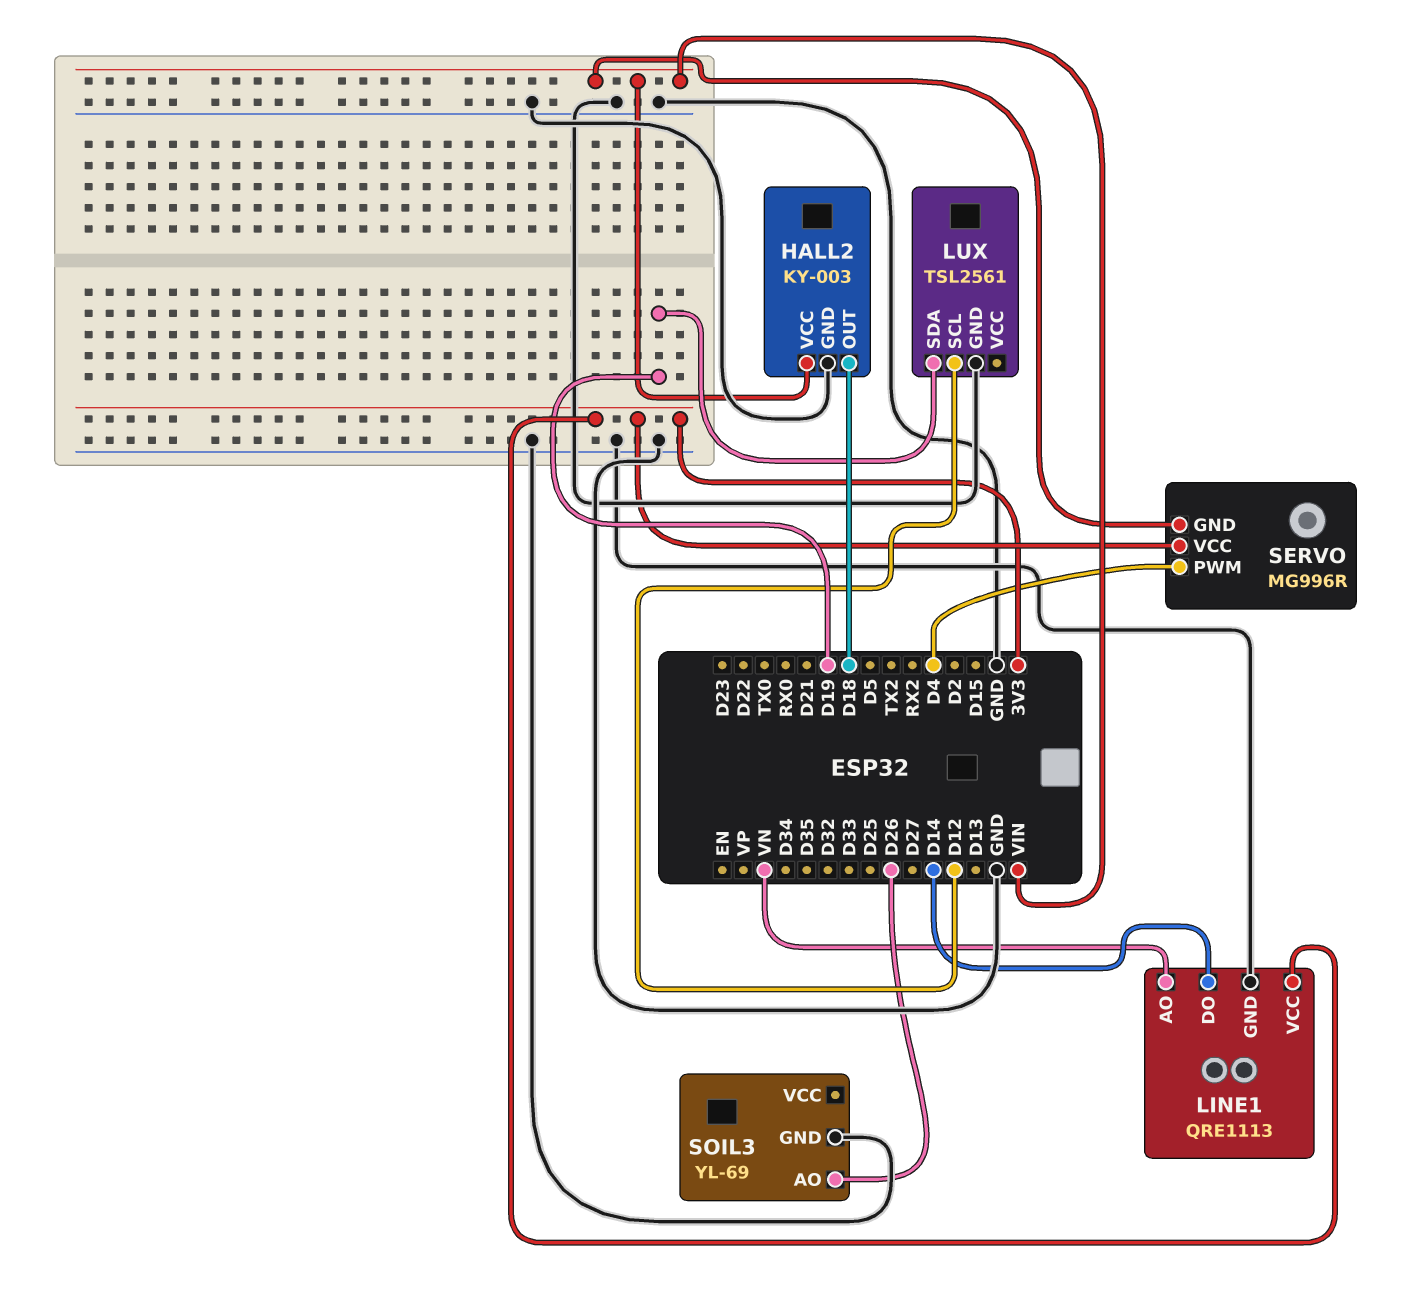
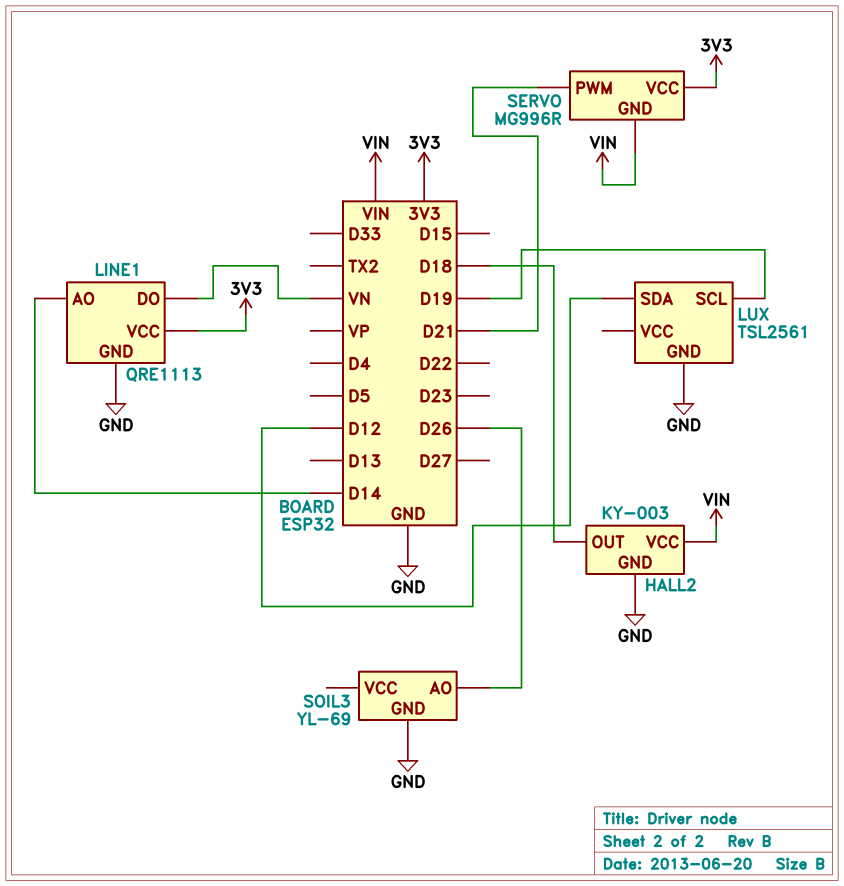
LINE1 pin AO: VN -> D14
LINE1 pin DO: D14 -> VN
LUX pin SCL: D12 -> D19
LUX pin SDA: D19 -> D12
SERVO pin PWM: D4 -> D21

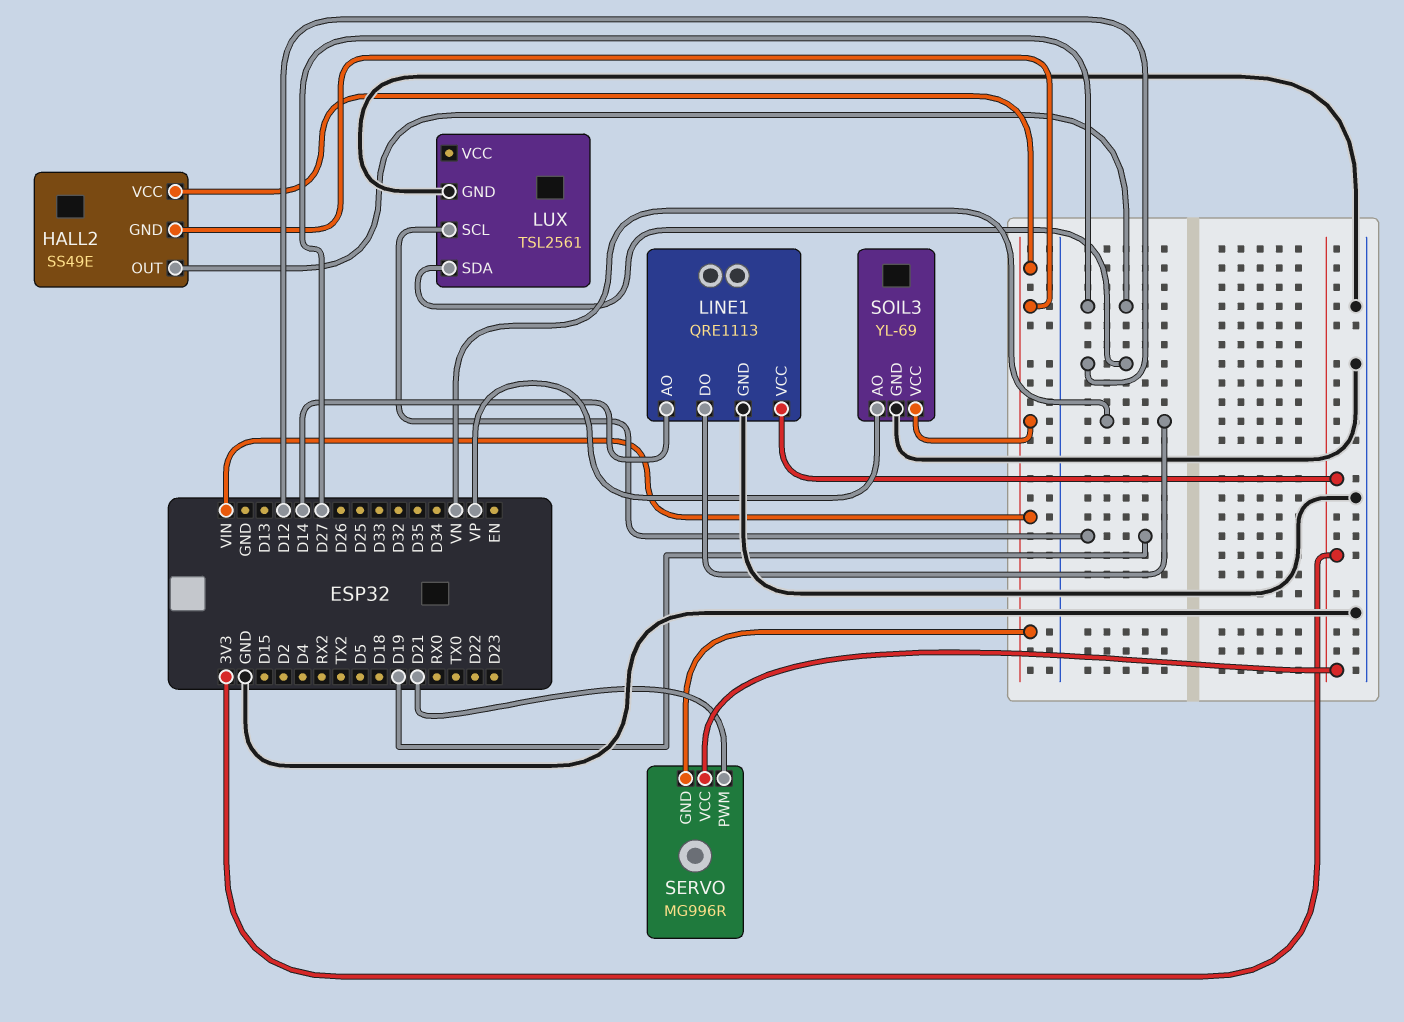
HALL2: KY-003 -> SS49E
HALL2 pin GND: GND -> VIN
HALL2 pin OUT: D18 -> D27
SOIL3 pin AO: D26 -> VP
SOIL3 pin VCC: none -> VIN

